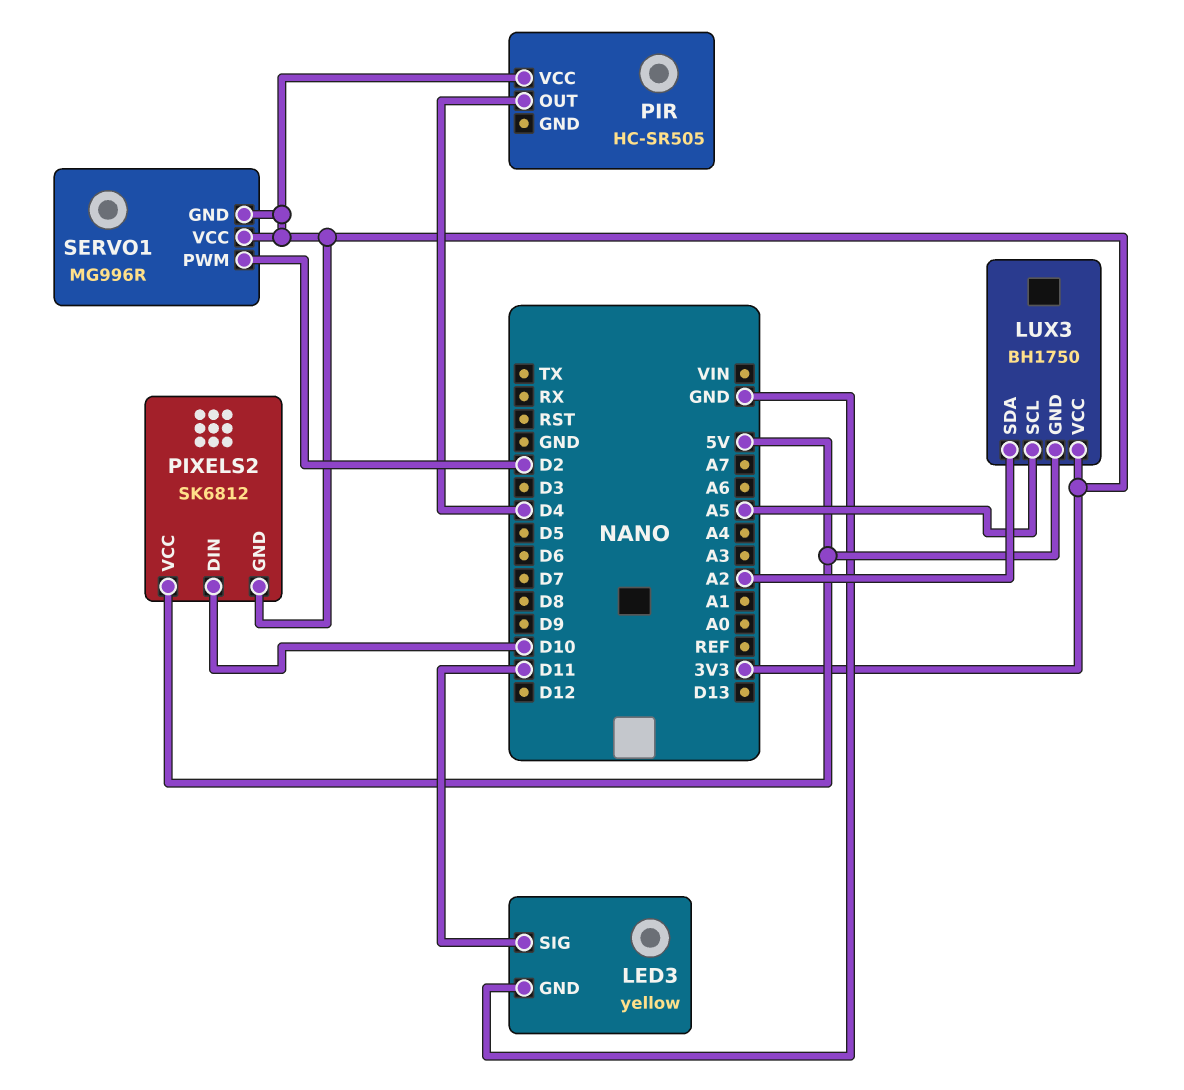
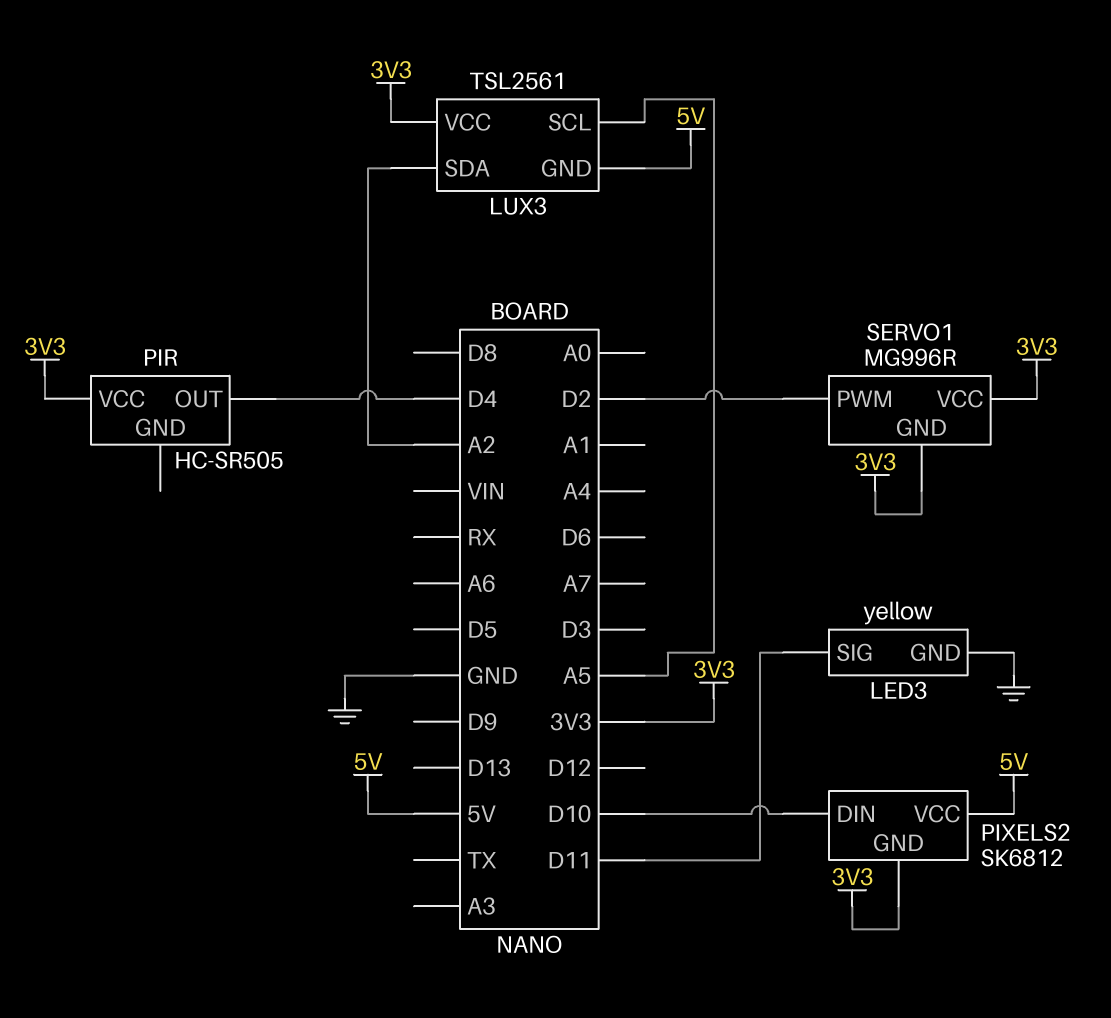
LUX3: BH1750 -> TSL2561

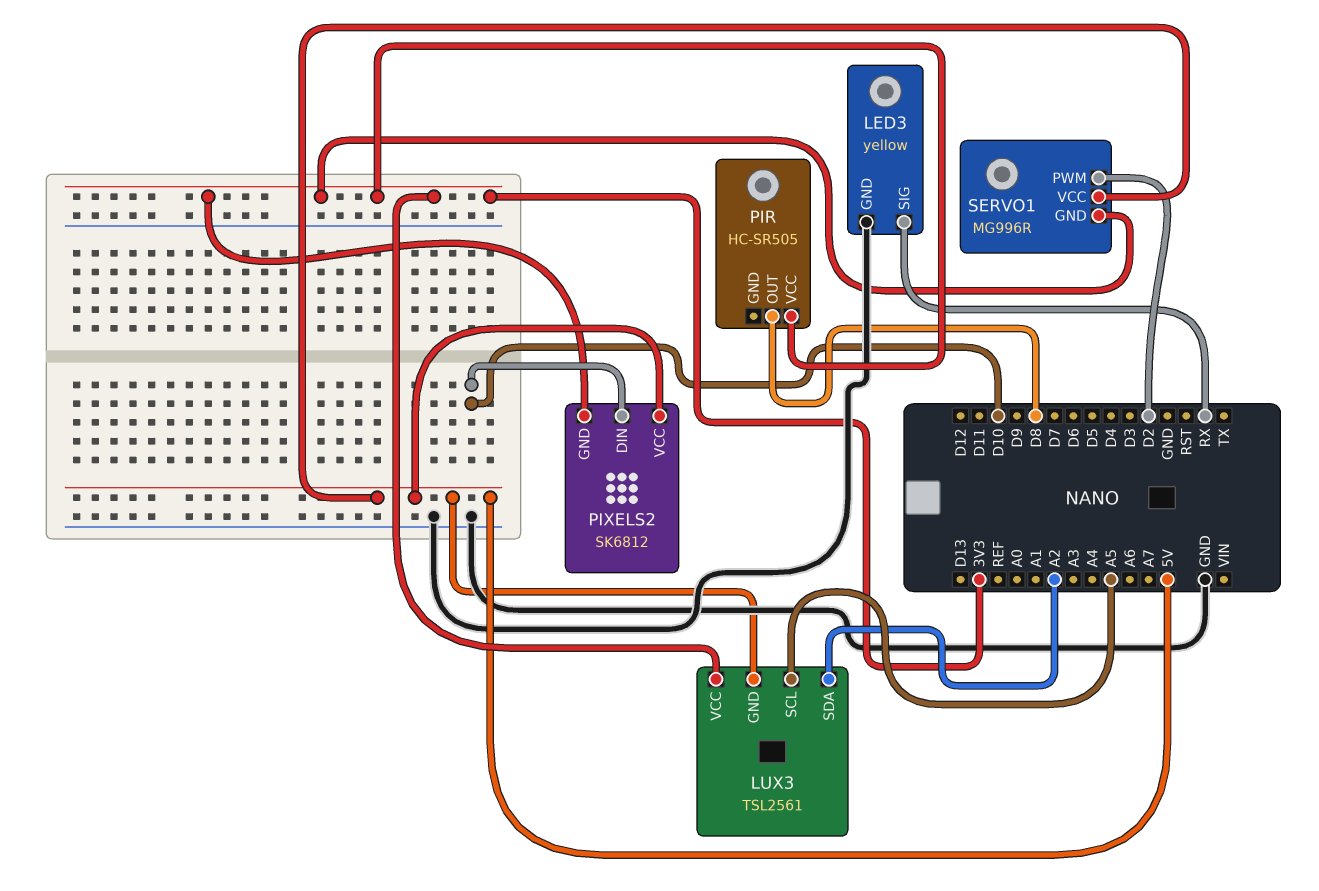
LED3 pin SIG: D11 -> RX
PIR pin OUT: D4 -> D8
SERVO1 pin VCC: 3V3 -> 5V

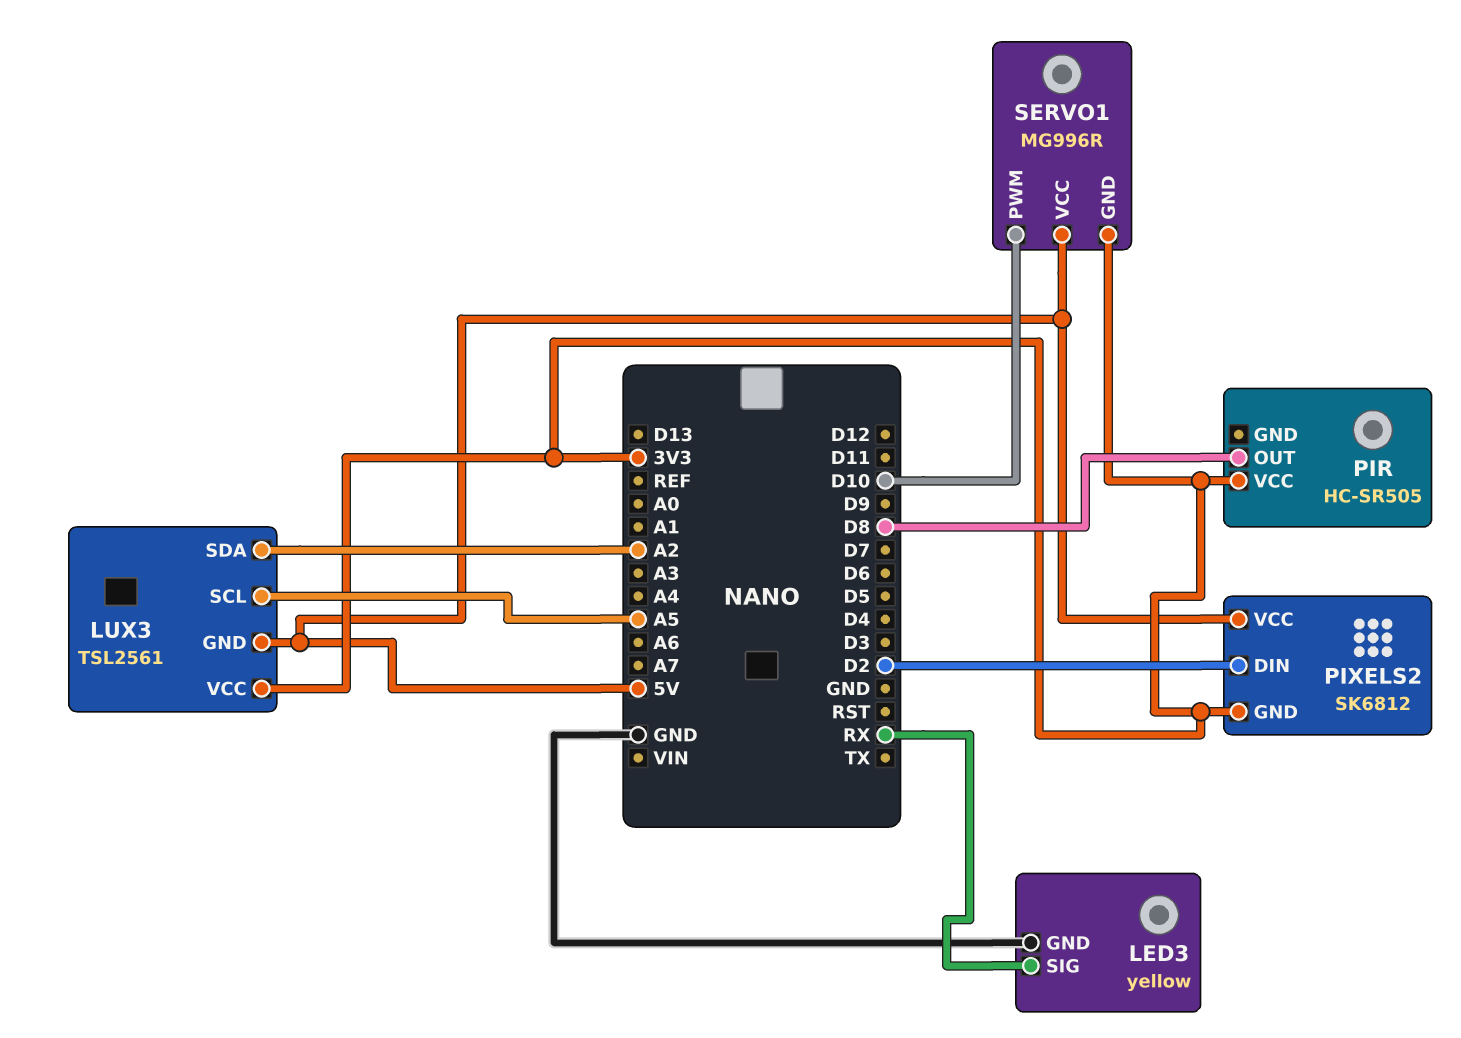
PIXELS2 pin DIN: D10 -> D2
SERVO1 pin PWM: D2 -> D10

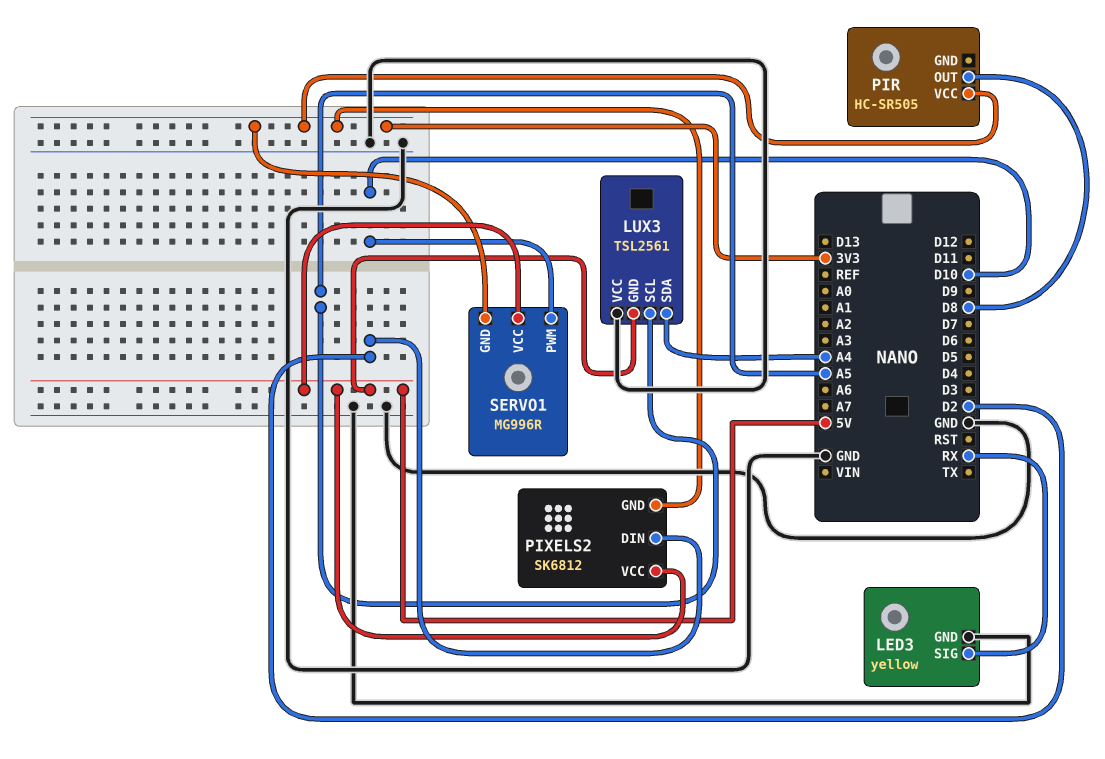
LUX3 pin SDA: A2 -> A4
LUX3 pin VCC: 3V3 -> GND

